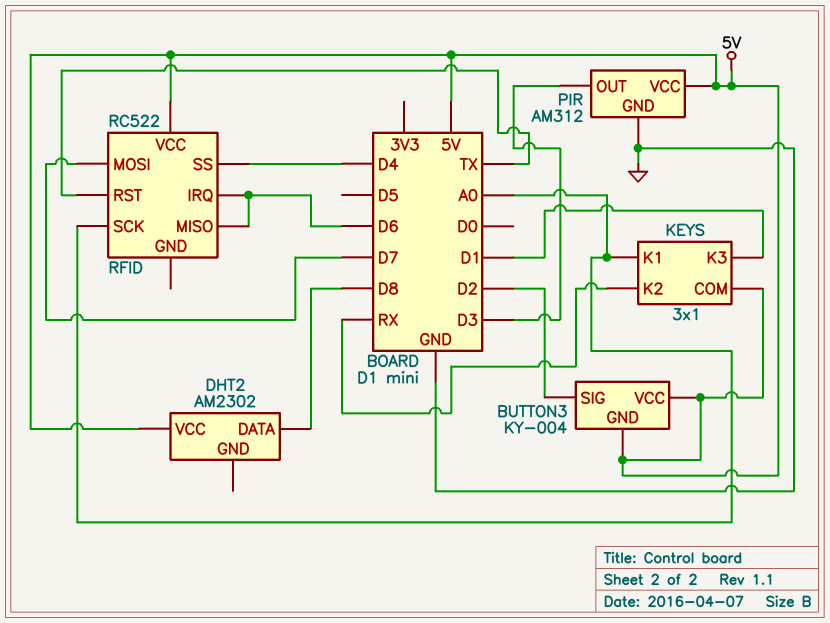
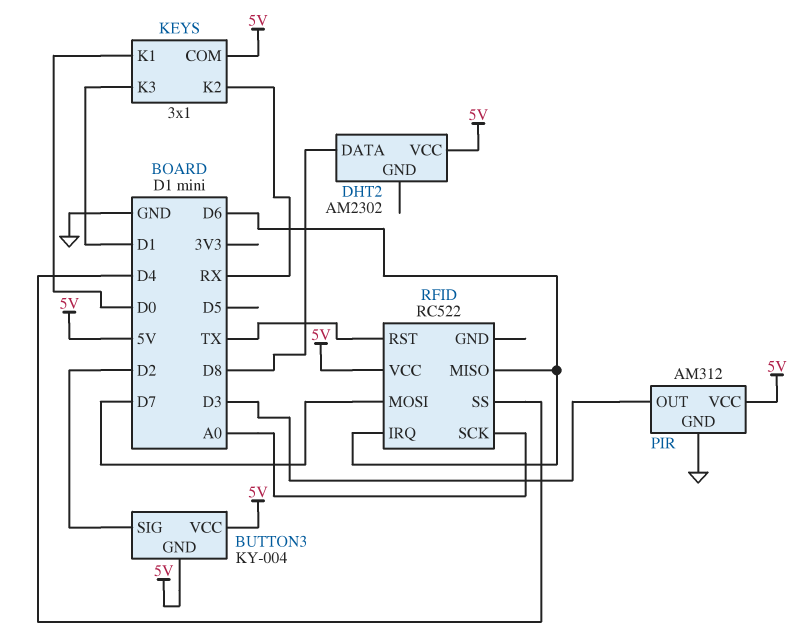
KEYS pin K1: A0 -> D0

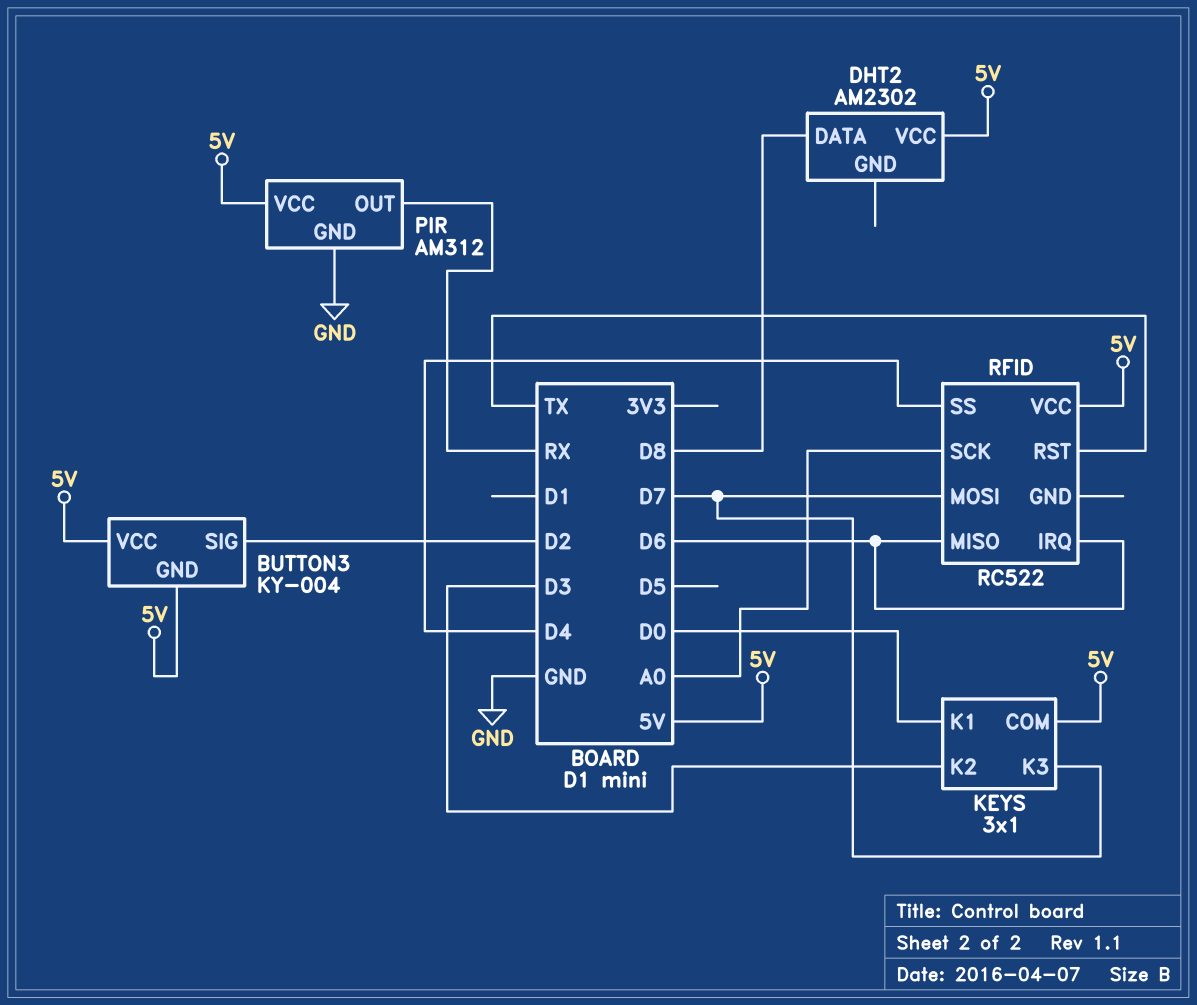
KEYS pin K2: RX -> D3
KEYS pin K3: D1 -> D7
PIR pin OUT: D3 -> RX

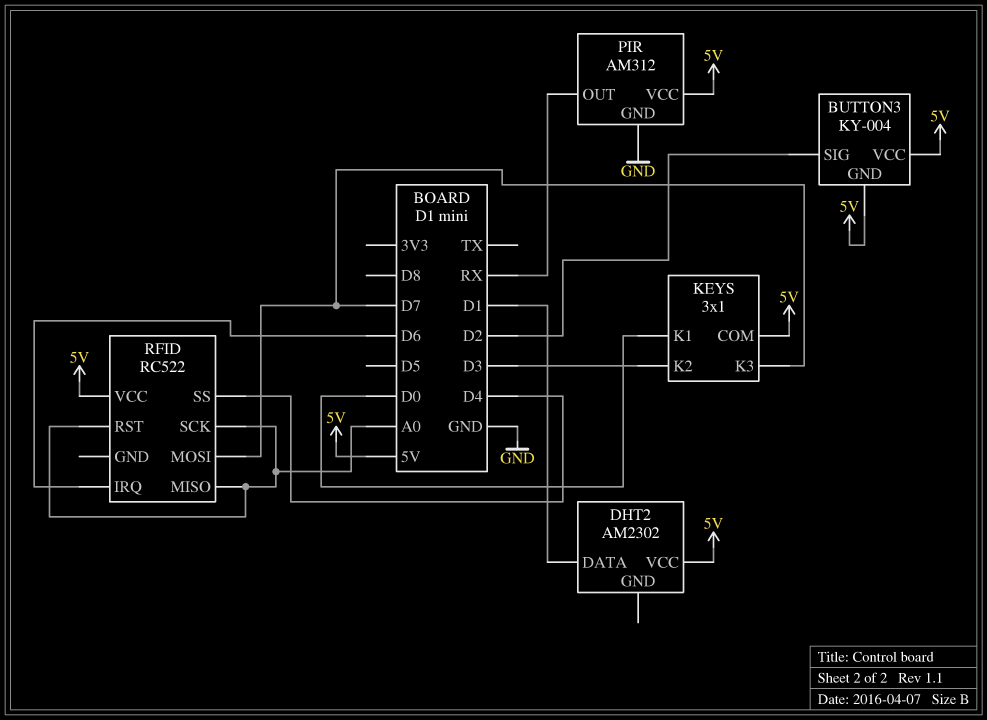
DHT2 pin DATA: D8 -> D1
RFID pin MISO: D6 -> A0
RFID pin RST: TX -> A0

